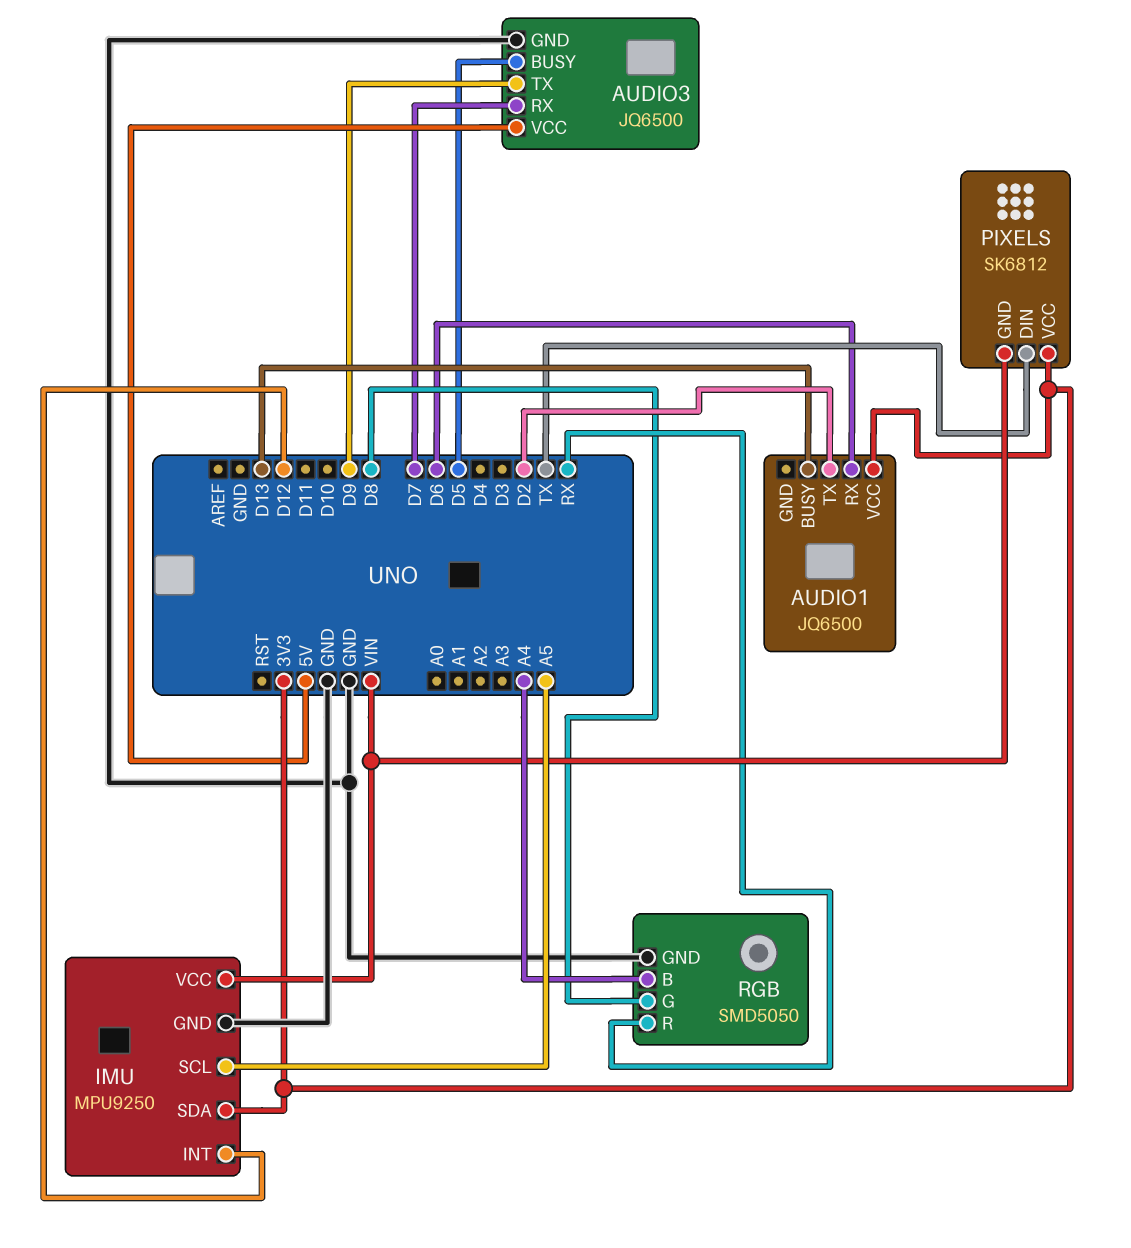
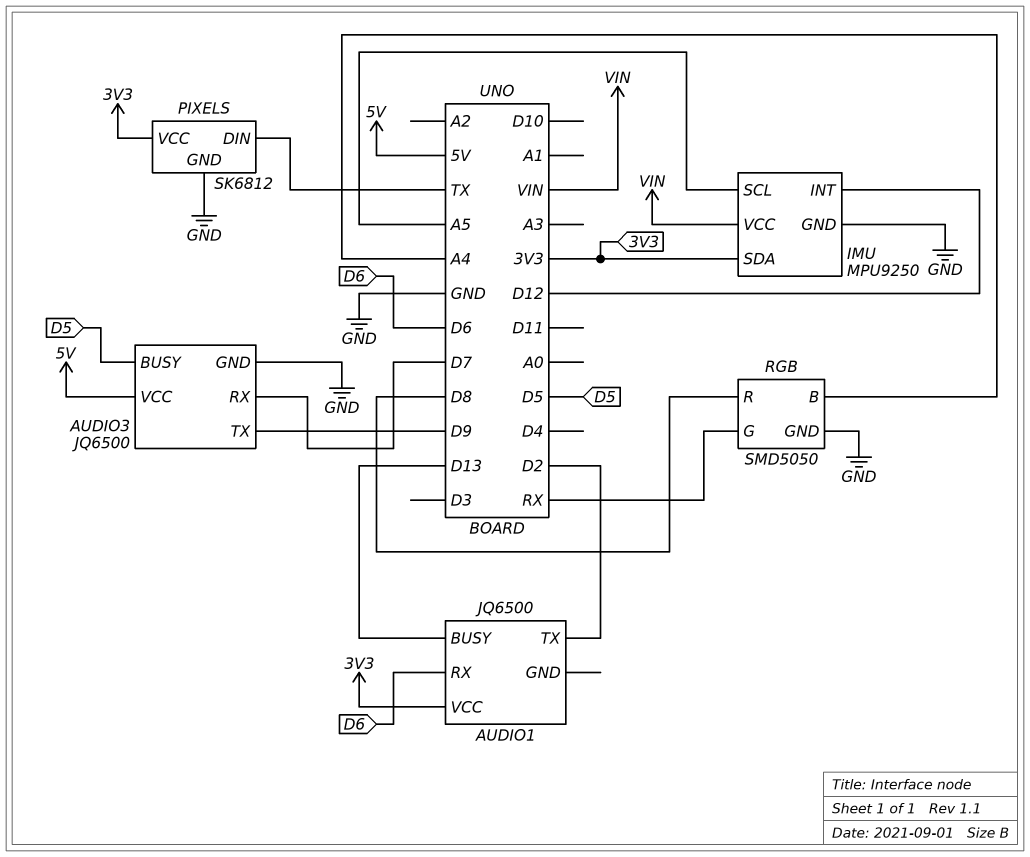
PIXELS pin GND: VIN -> GND
RGB pin G: D8 -> RX
RGB pin R: RX -> D8

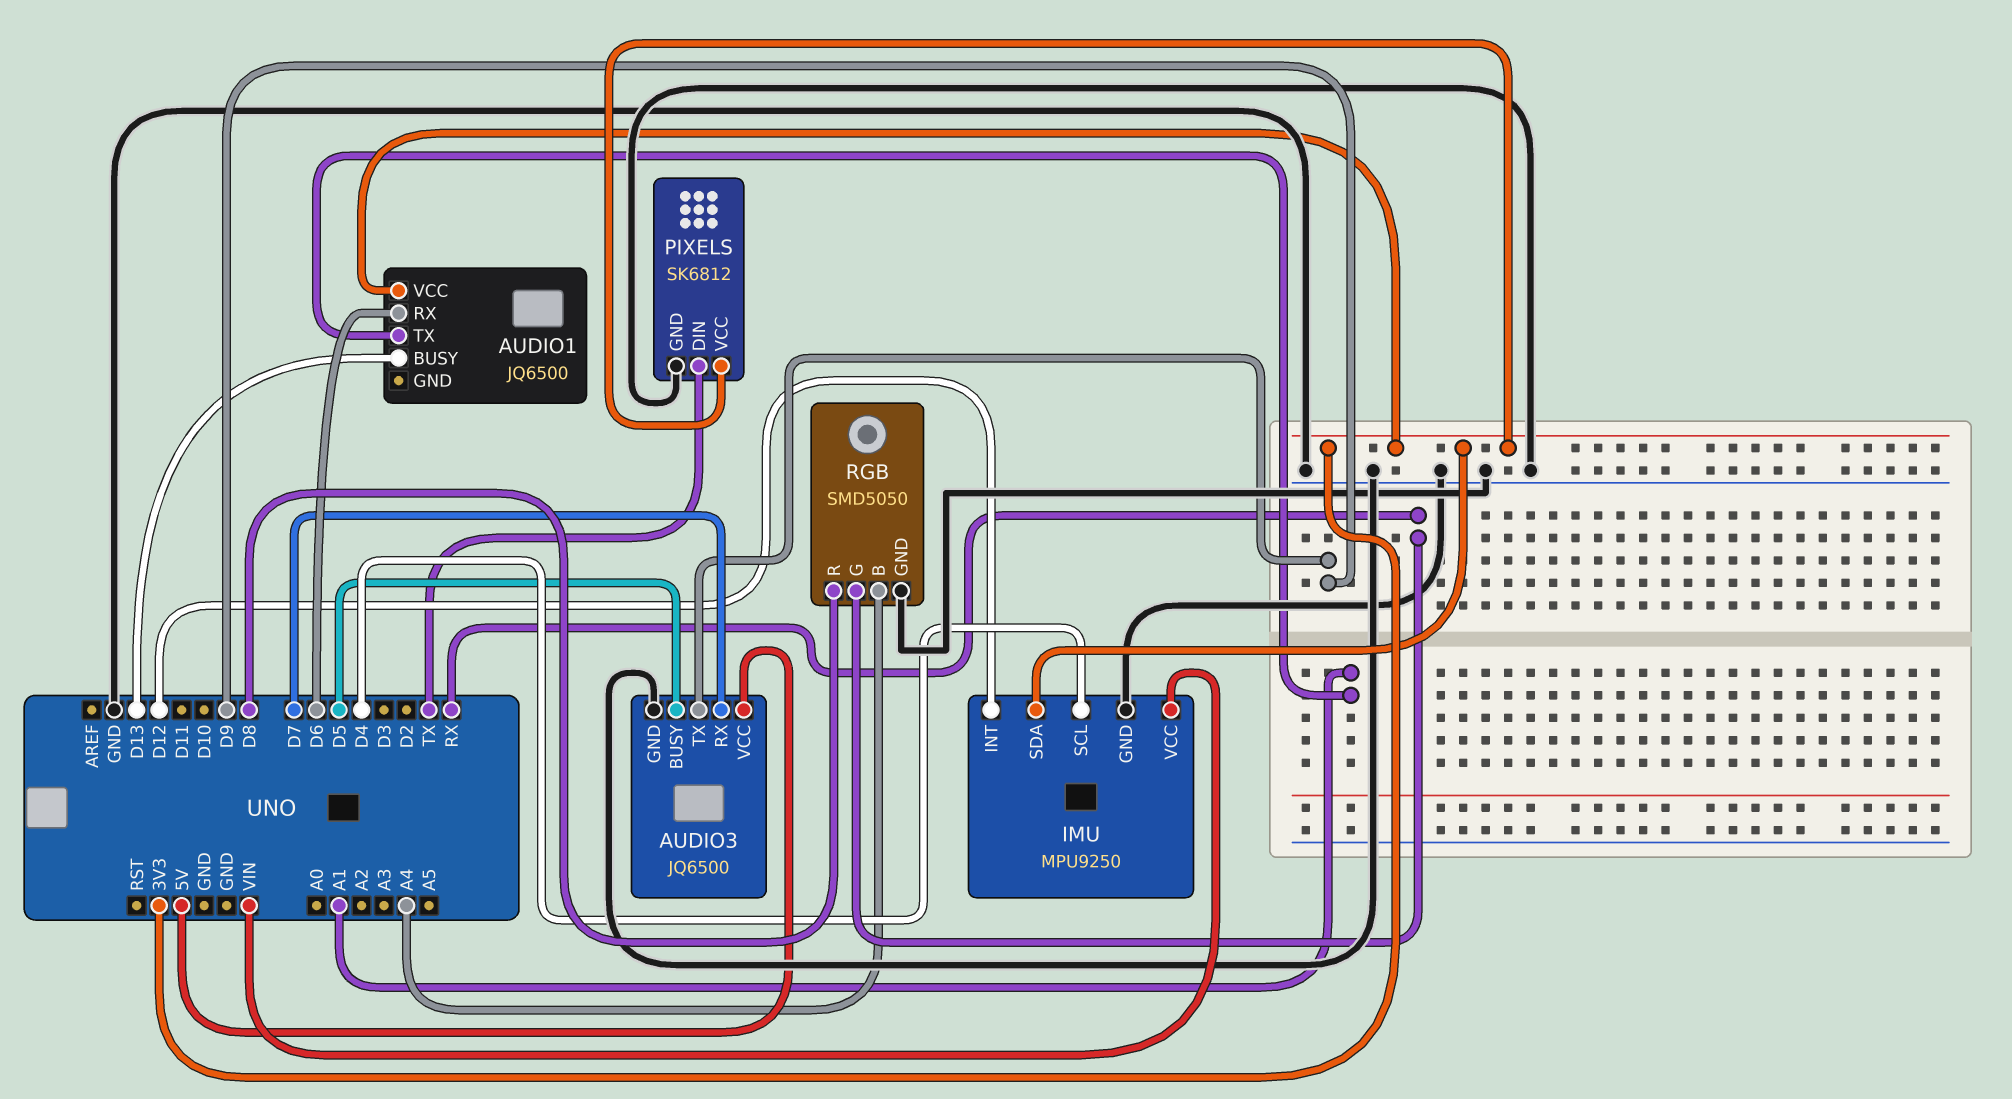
AUDIO1 pin TX: D2 -> A1
IMU pin SCL: A5 -> D4

